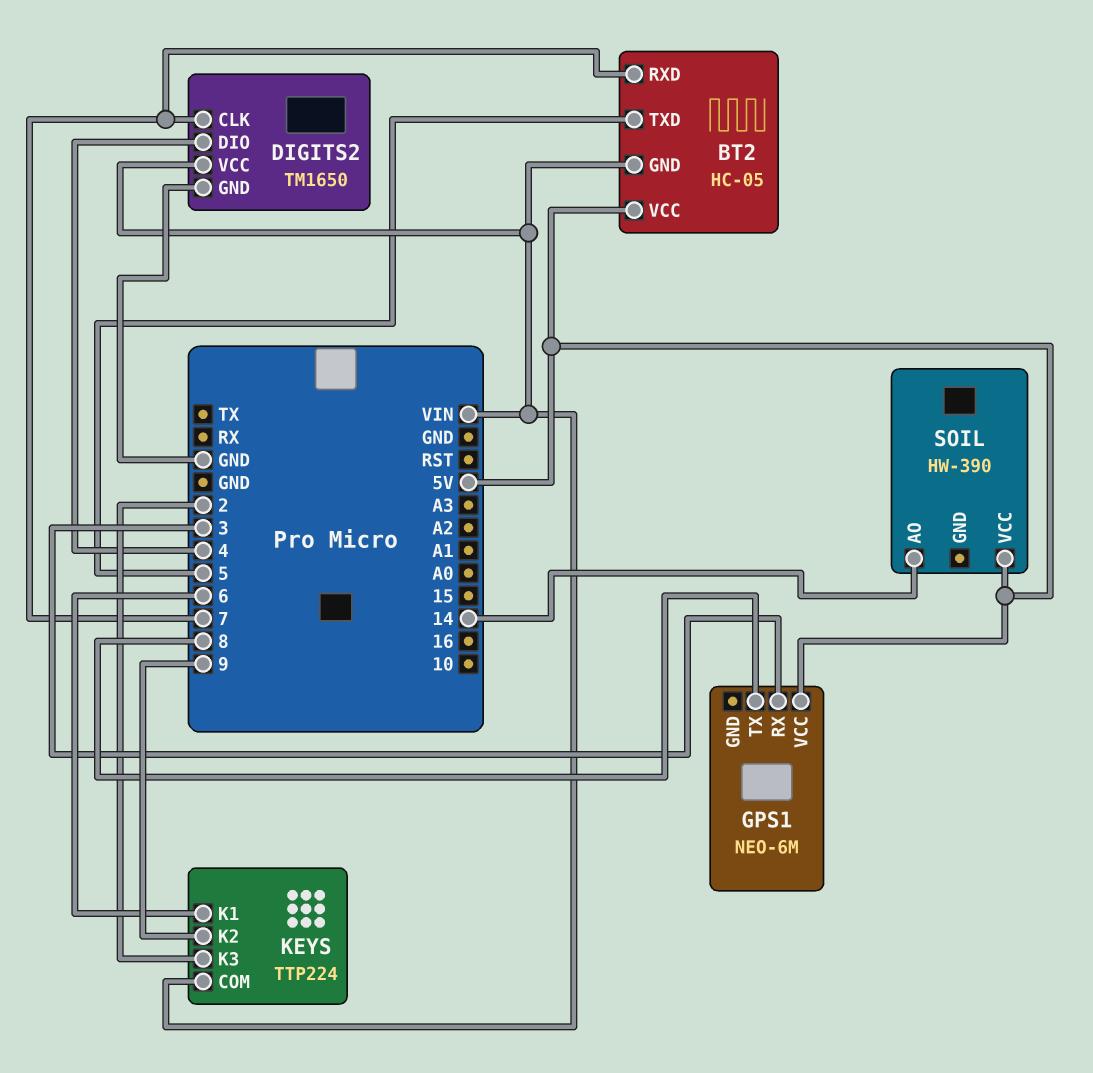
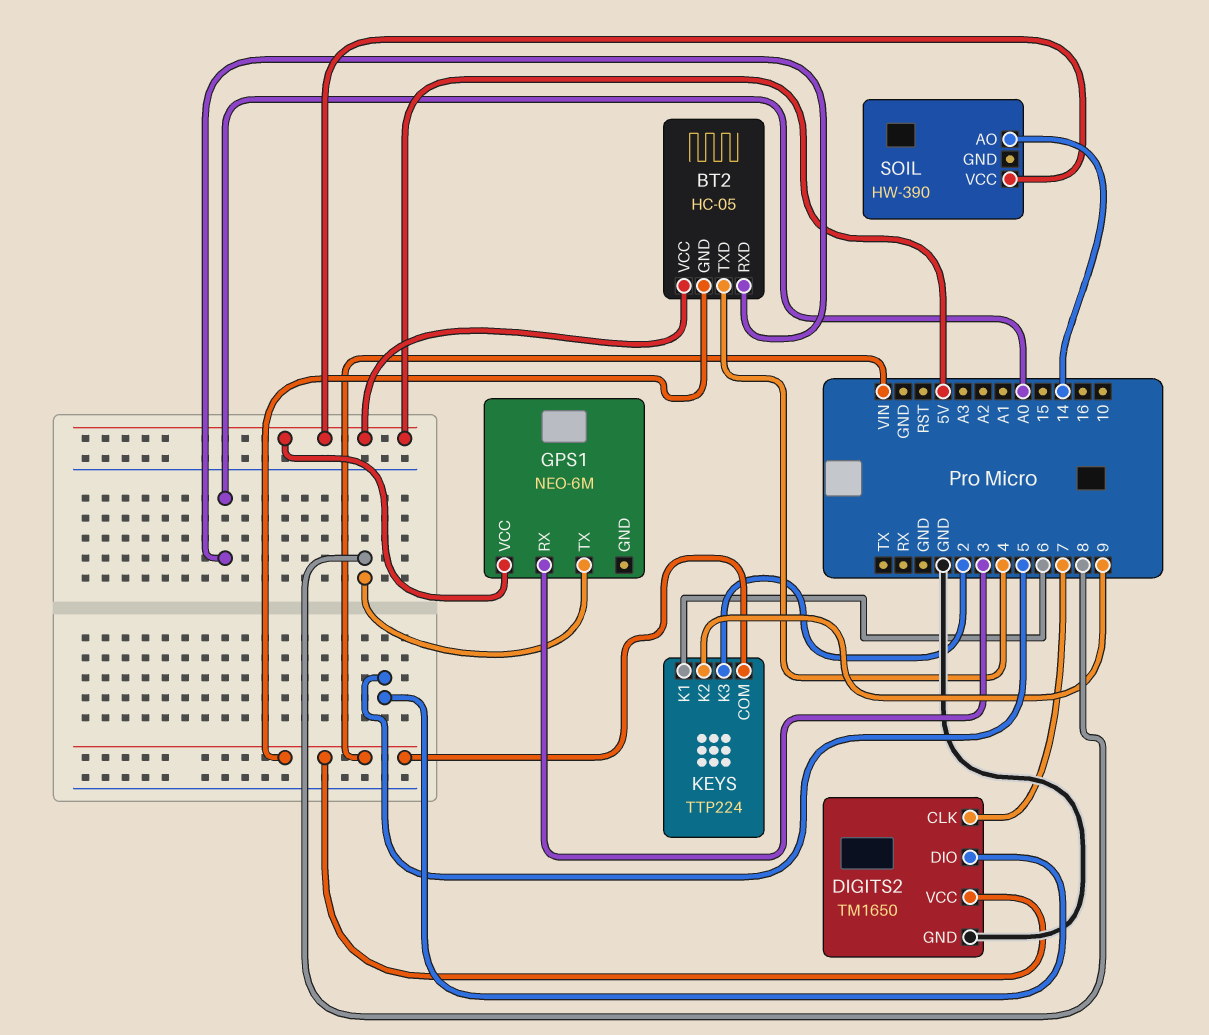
BT2 pin RXD: 7 -> A0
BT2 pin TXD: 5 -> 4
DIGITS2 pin DIO: 4 -> 5

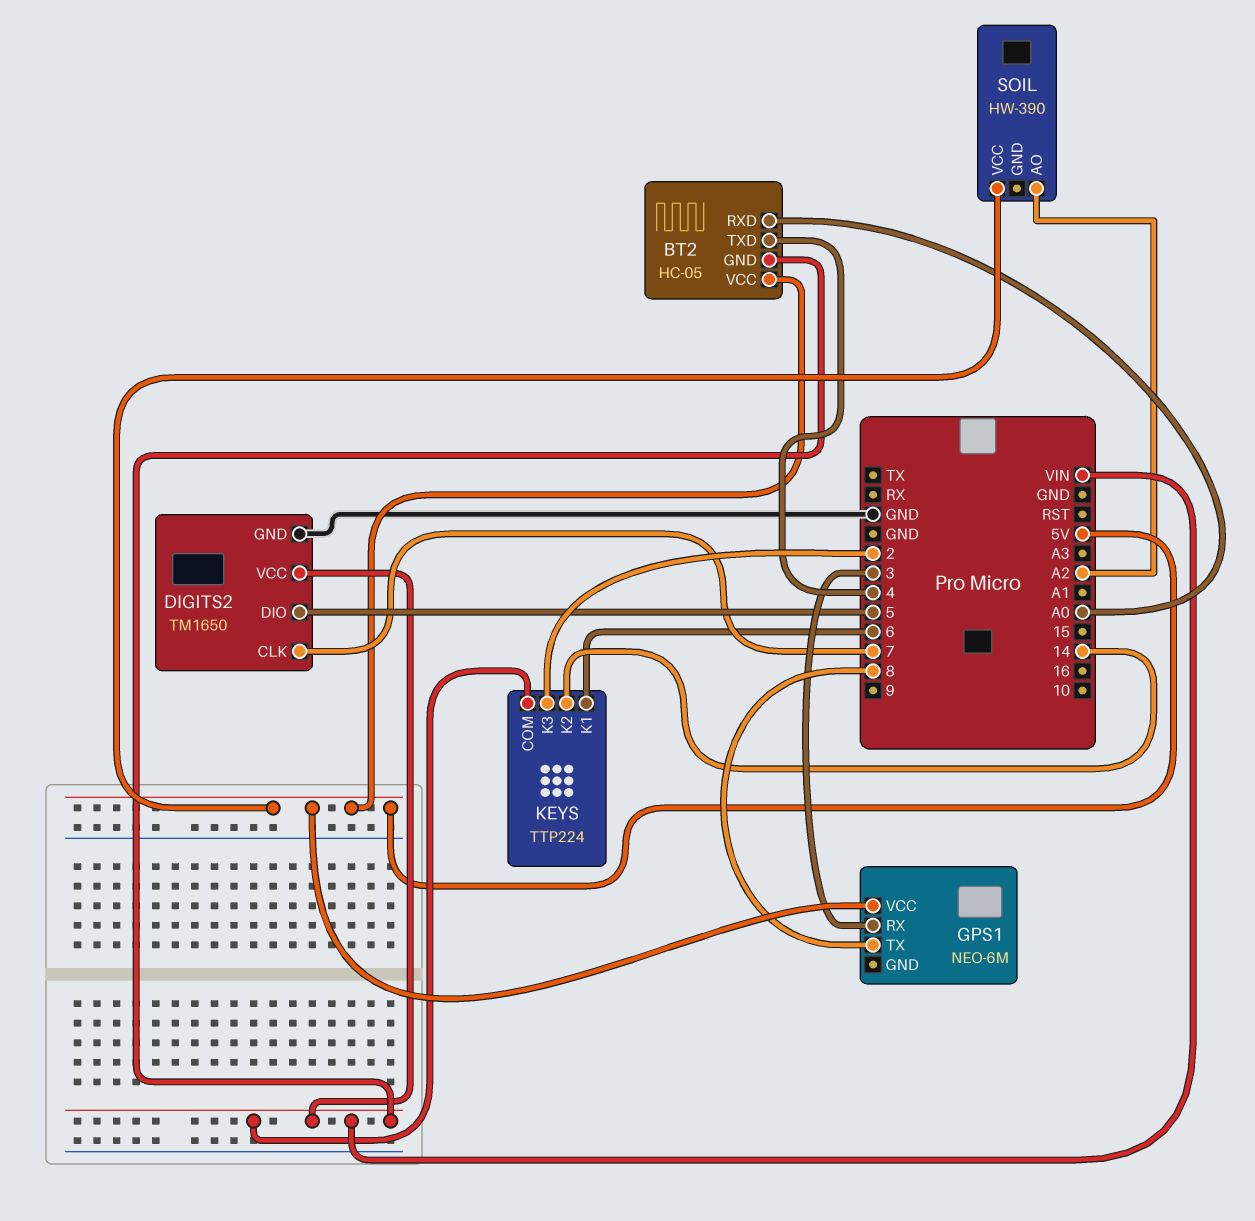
KEYS pin K2: 9 -> 14
SOIL pin AO: 14 -> A2

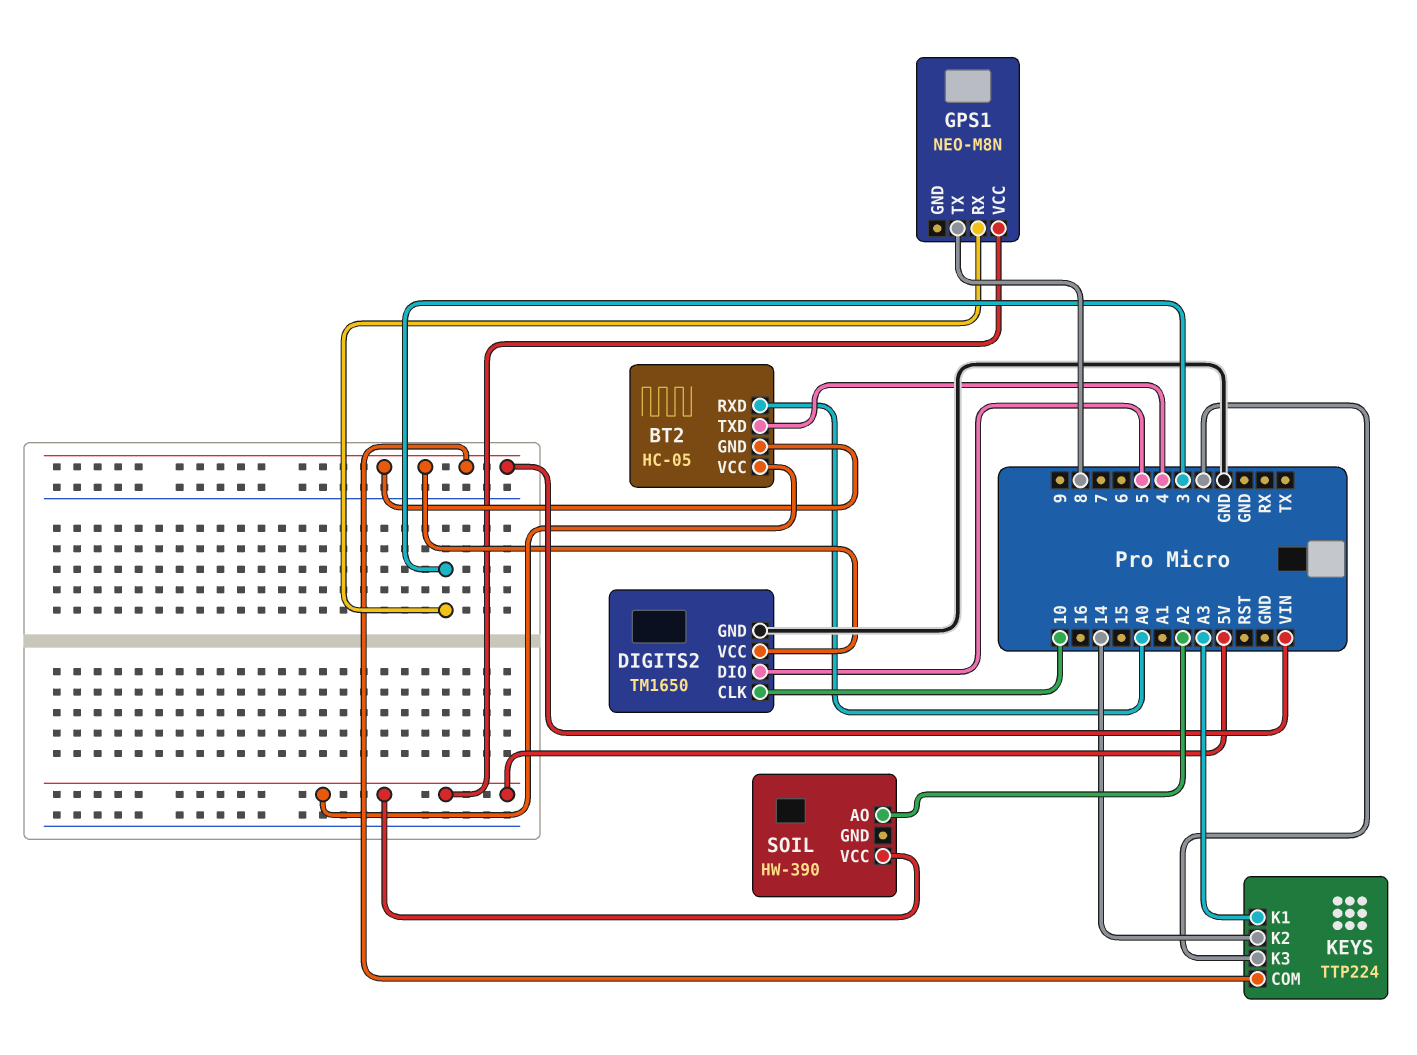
DIGITS2 pin CLK: 7 -> 10
GPS1: NEO-6M -> NEO-M8N
KEYS pin K1: 6 -> A3

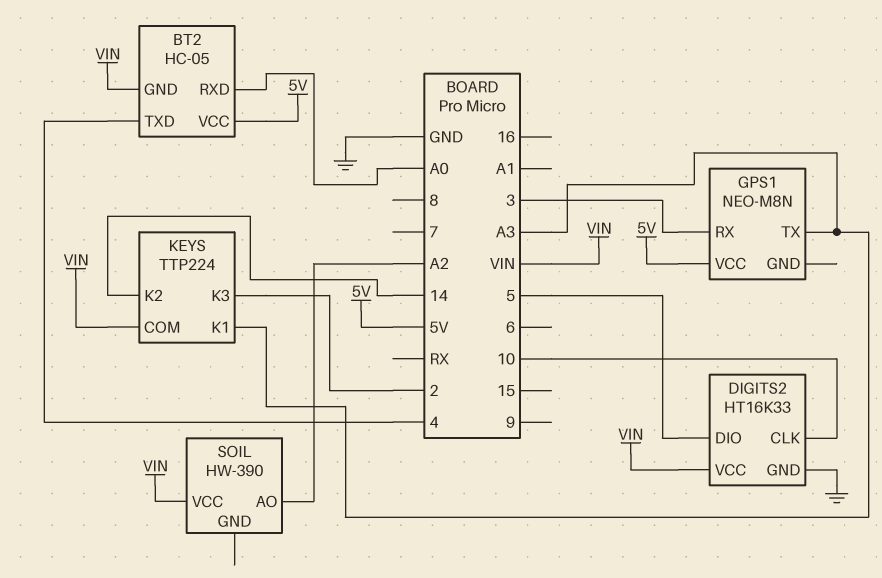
DIGITS2: TM1650 -> HT16K33
GPS1 pin TX: 8 -> A3
SOIL pin VCC: 5V -> VIN

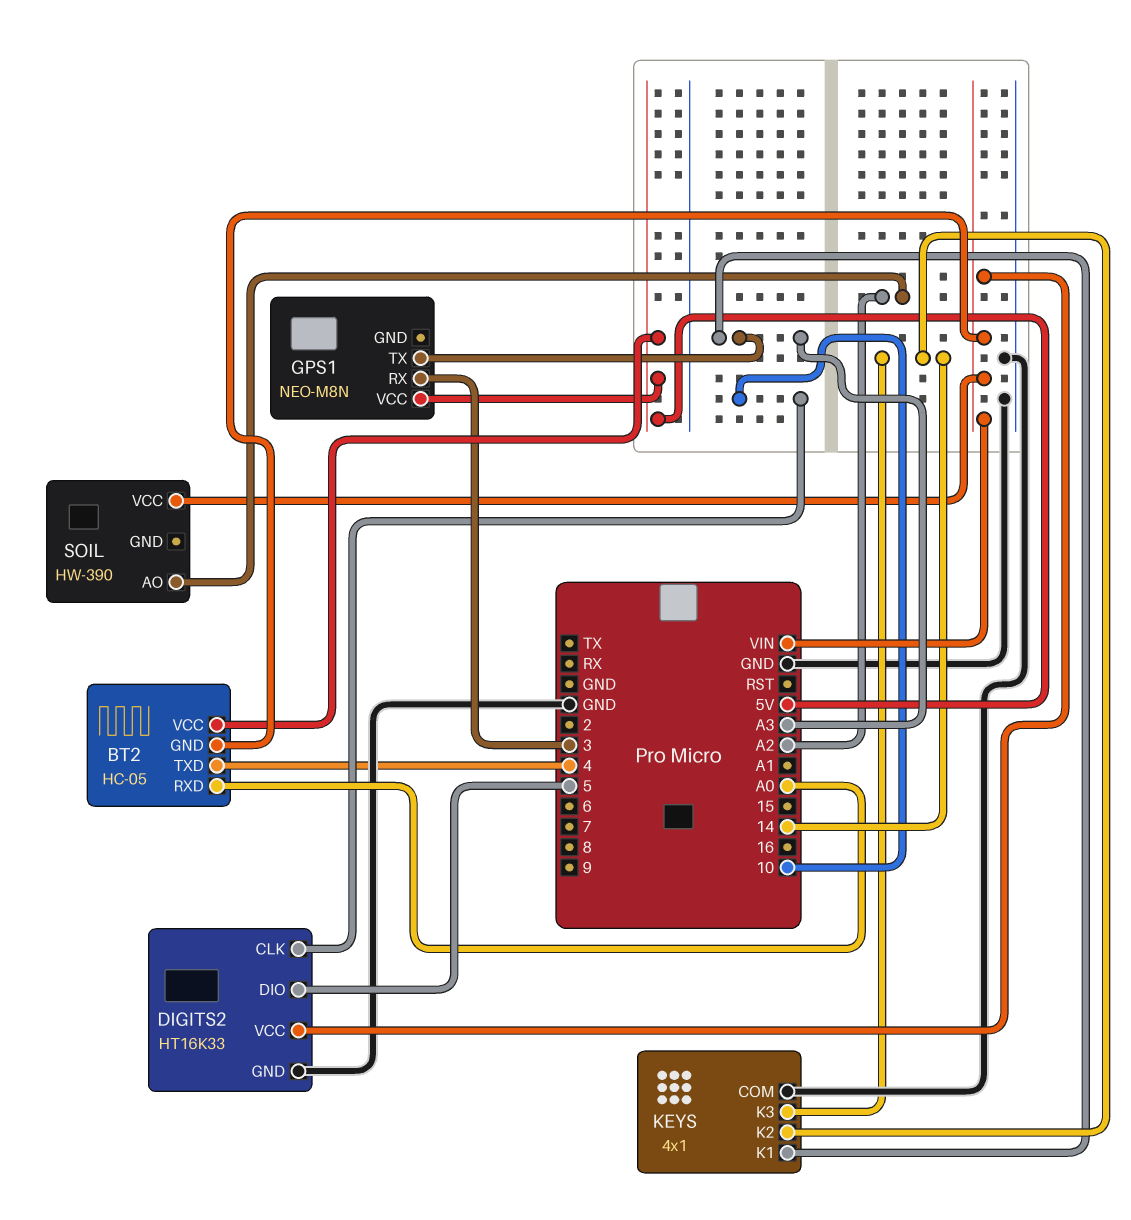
KEYS: TTP224 -> 4x1
KEYS pin COM: VIN -> GND
KEYS pin K3: 2 -> 14

